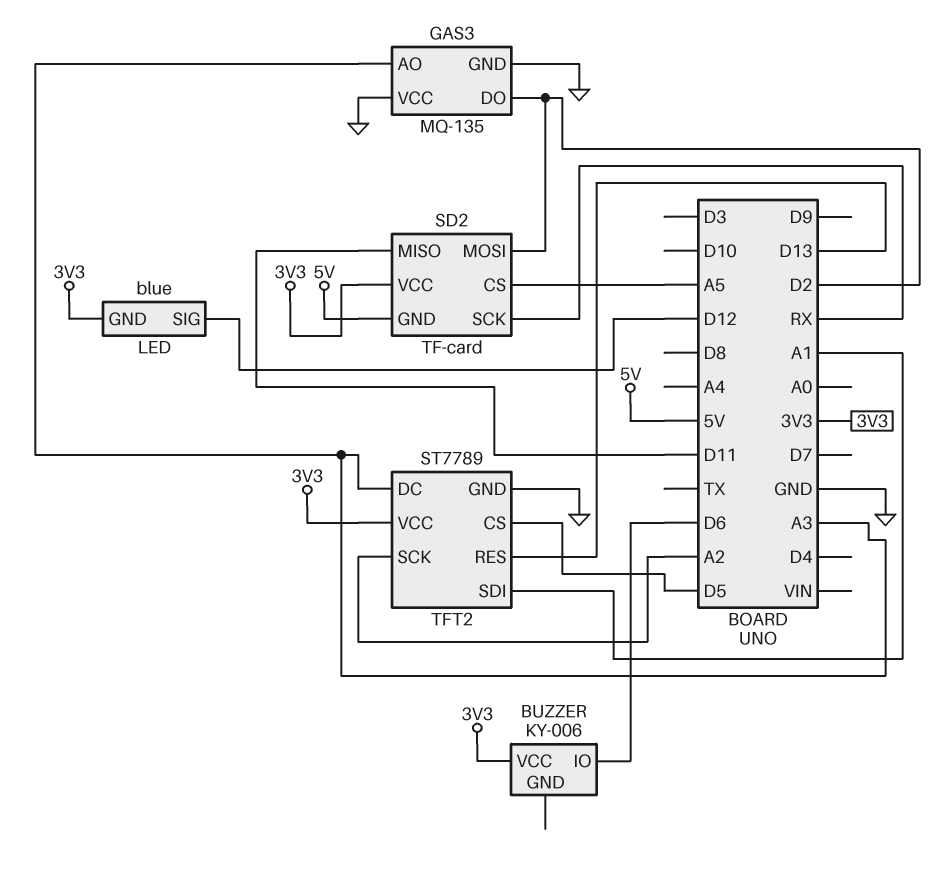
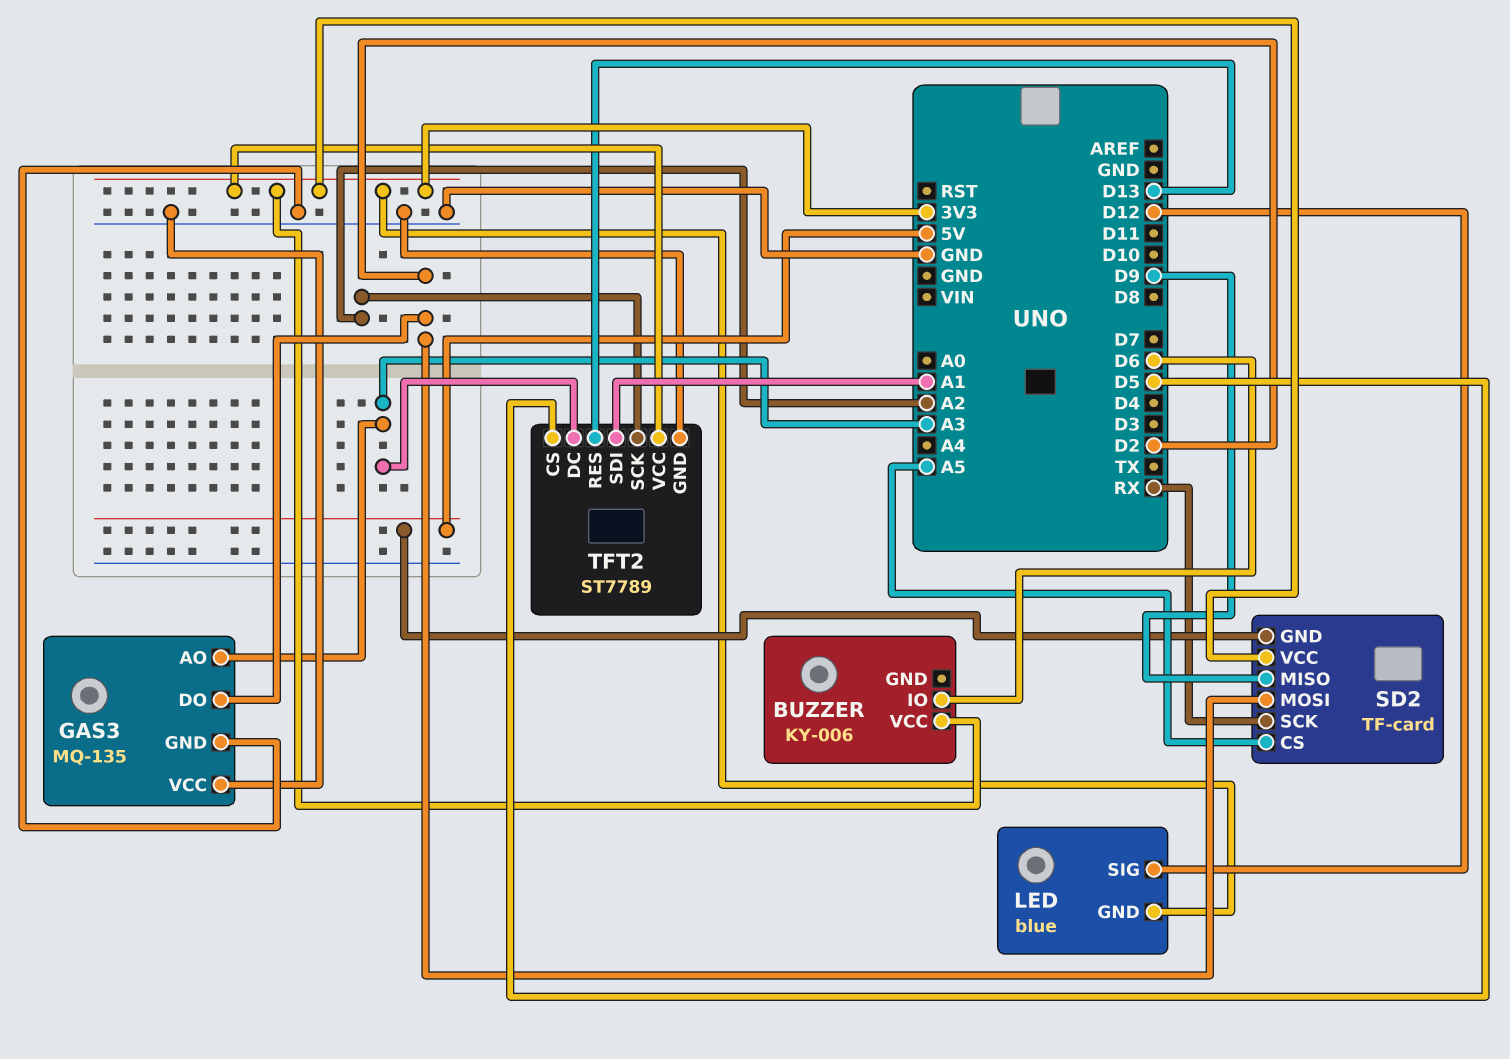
SD2 pin MISO: D11 -> D9

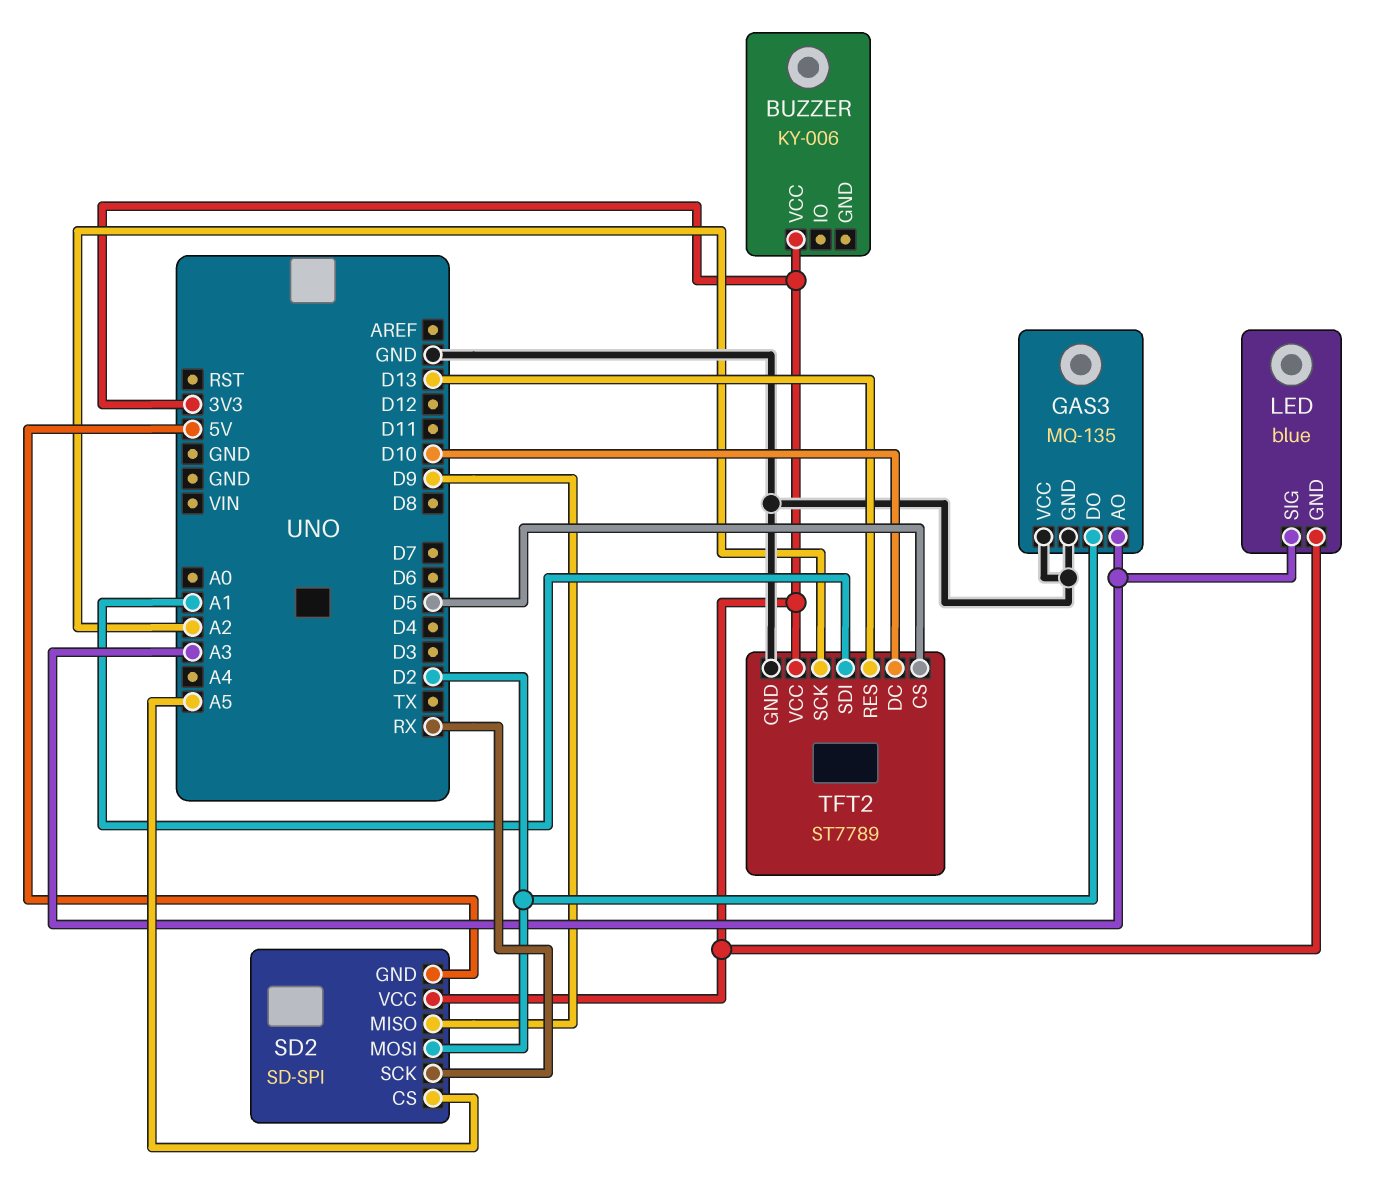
BUZZER pin IO: D6 -> none
LED pin SIG: D12 -> A3
SD2: TF-card -> SD-SPI
TFT2 pin DC: A3 -> D10

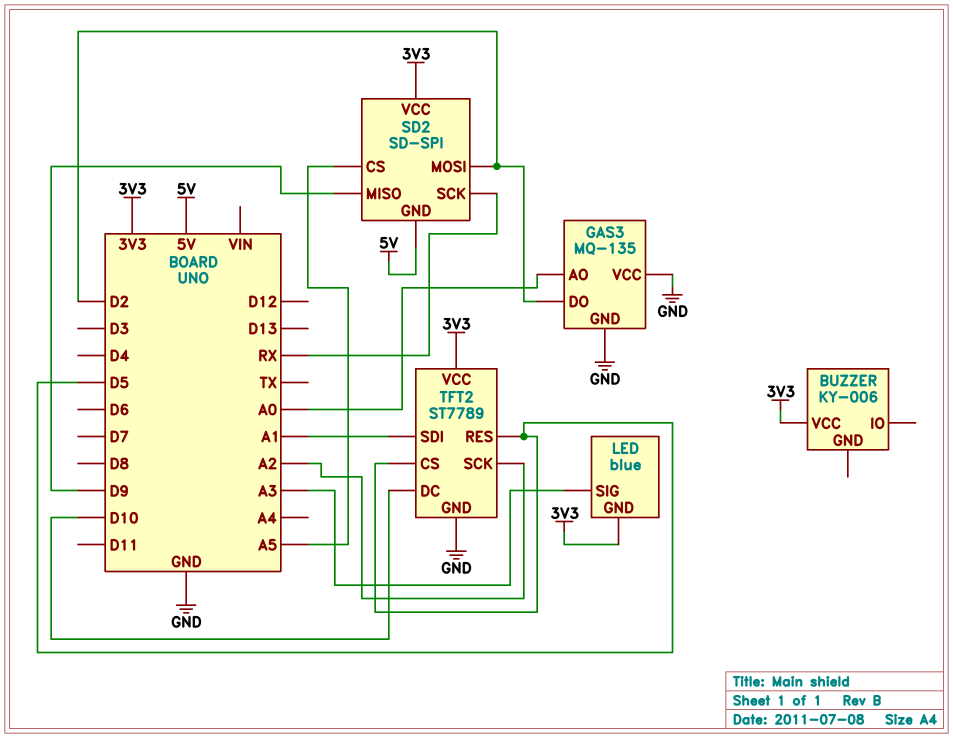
GAS3 pin AO: A3 -> A0
TFT2 pin RES: D13 -> D5

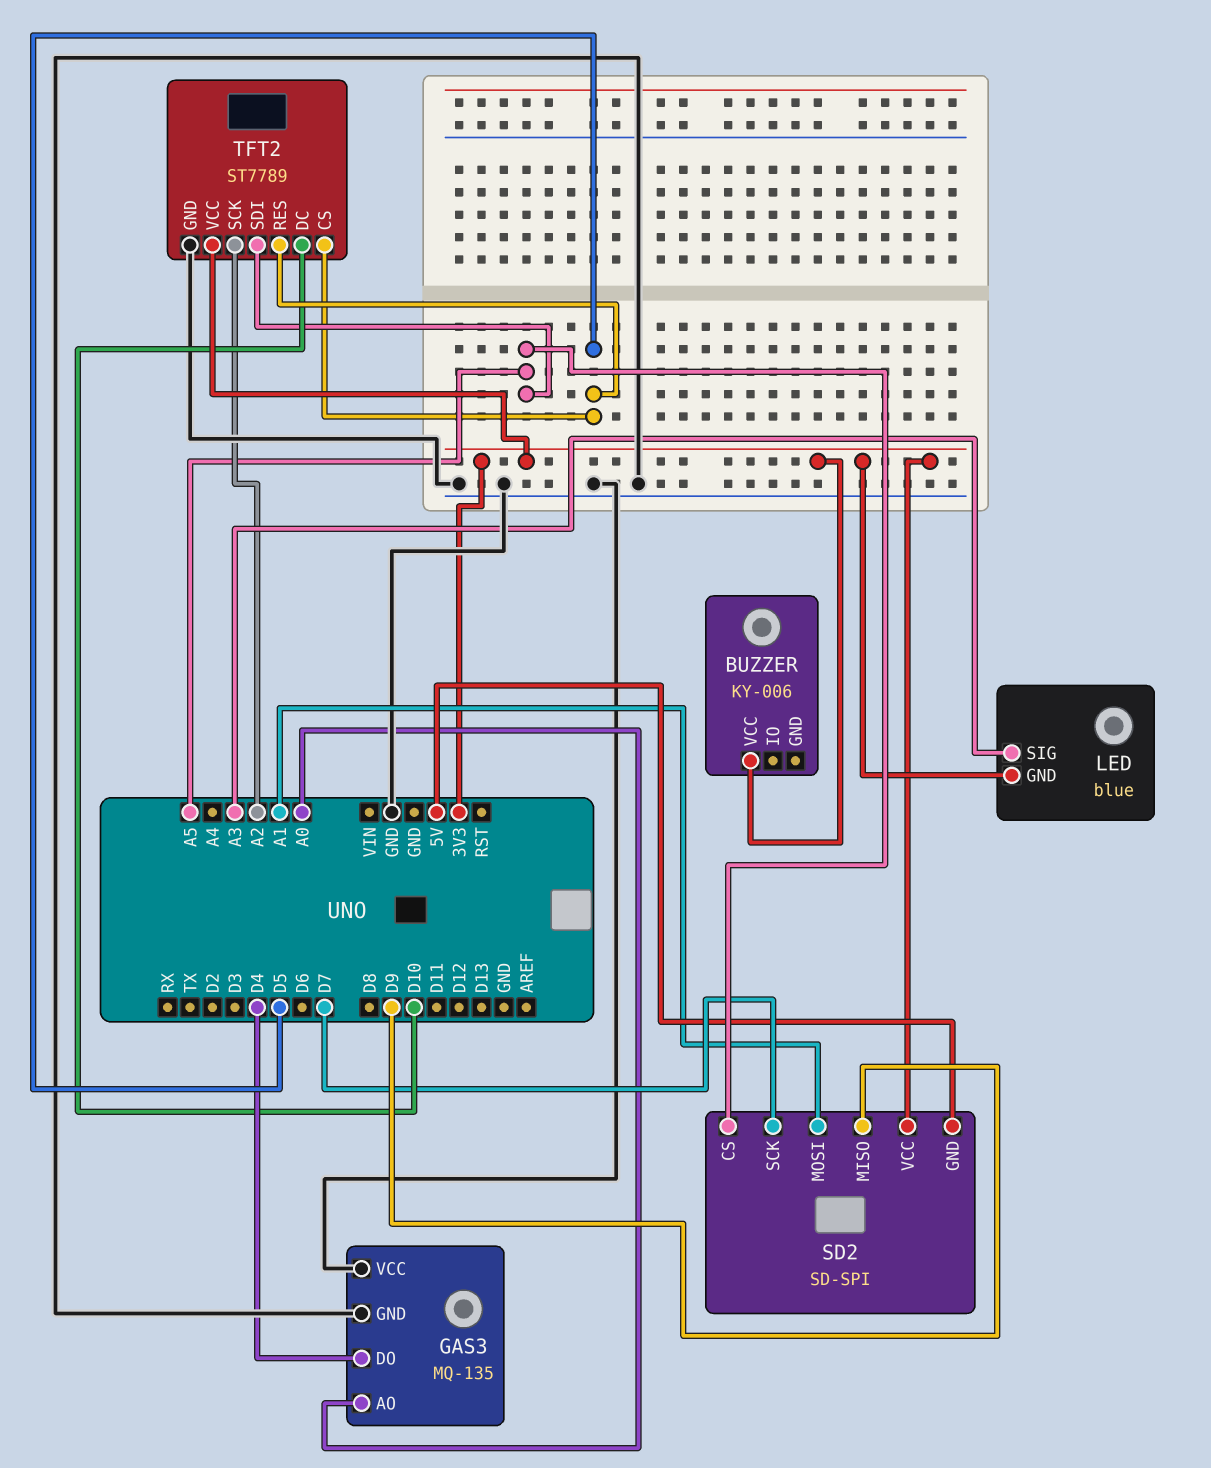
GAS3 pin DO: D2 -> D4
SD2 pin MOSI: D2 -> A1
SD2 pin SCK: RX -> D7
TFT2 pin SDI: A1 -> A5

